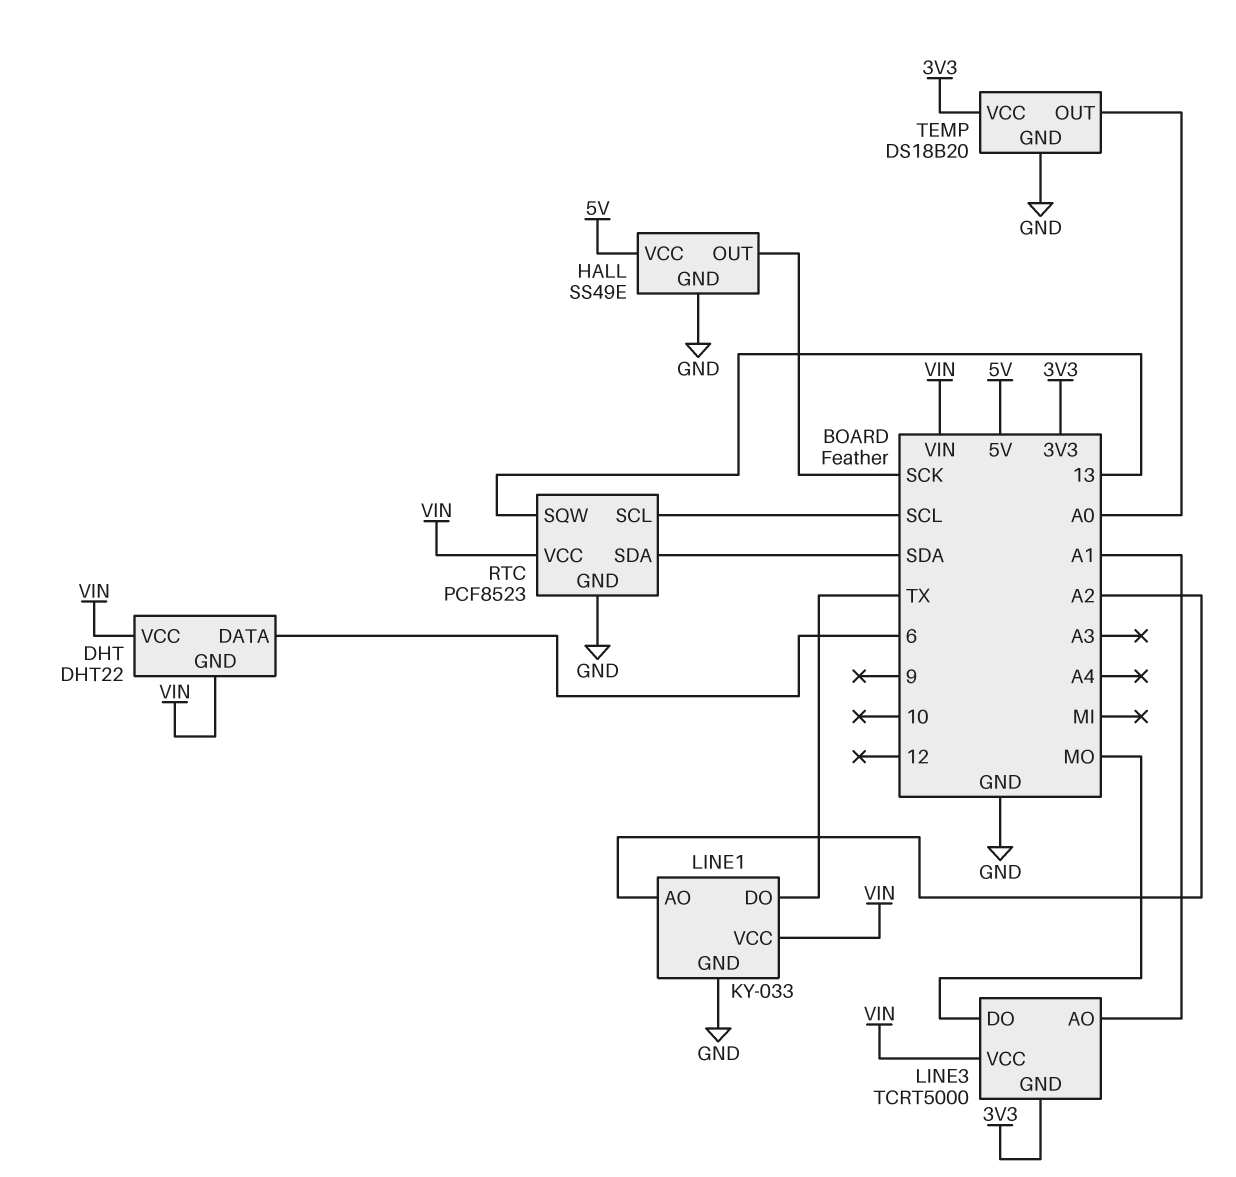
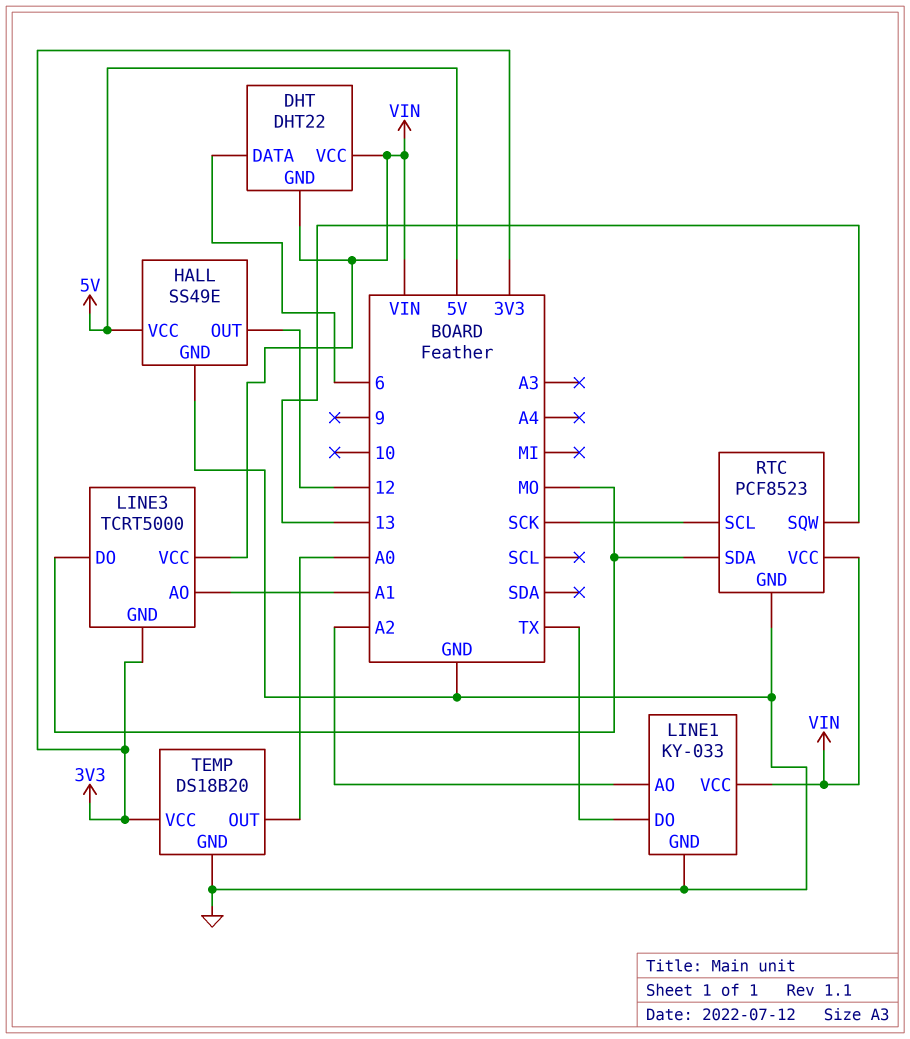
HALL pin OUT: SCK -> 12
RTC pin SCL: SCL -> SCK
RTC pin SDA: SDA -> MO

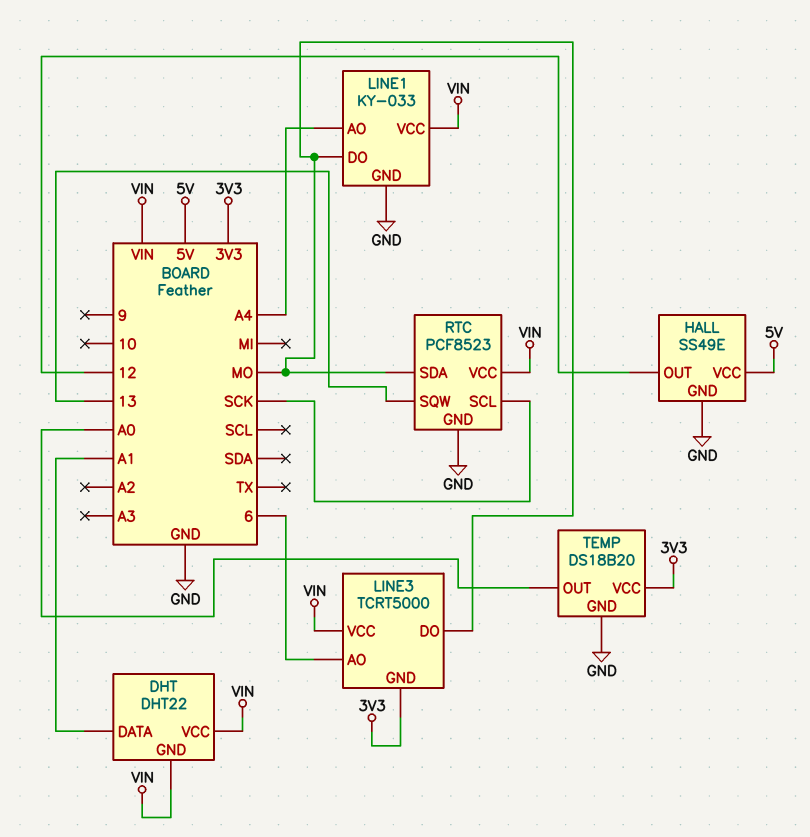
DHT pin DATA: 6 -> A1
LINE1 pin AO: A2 -> A4
LINE1 pin DO: TX -> MO
LINE3 pin AO: A1 -> 6

